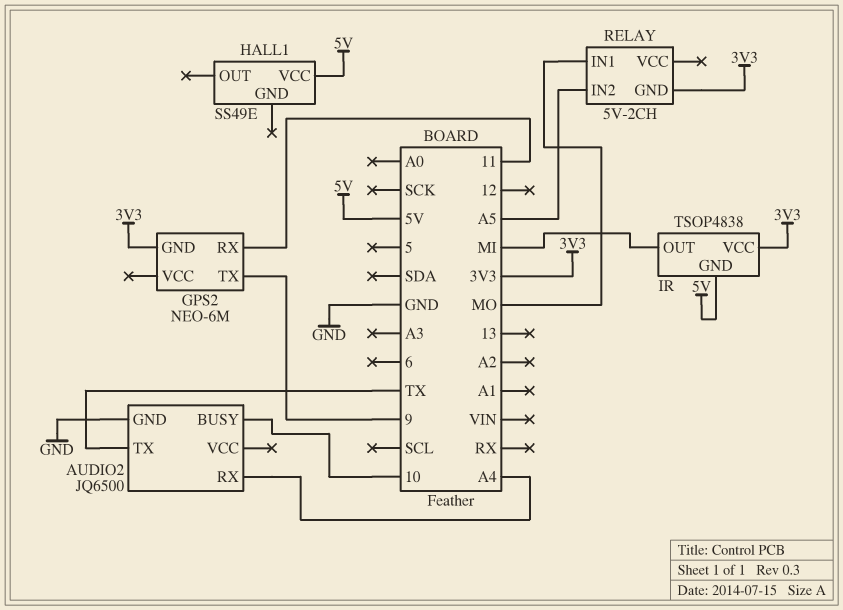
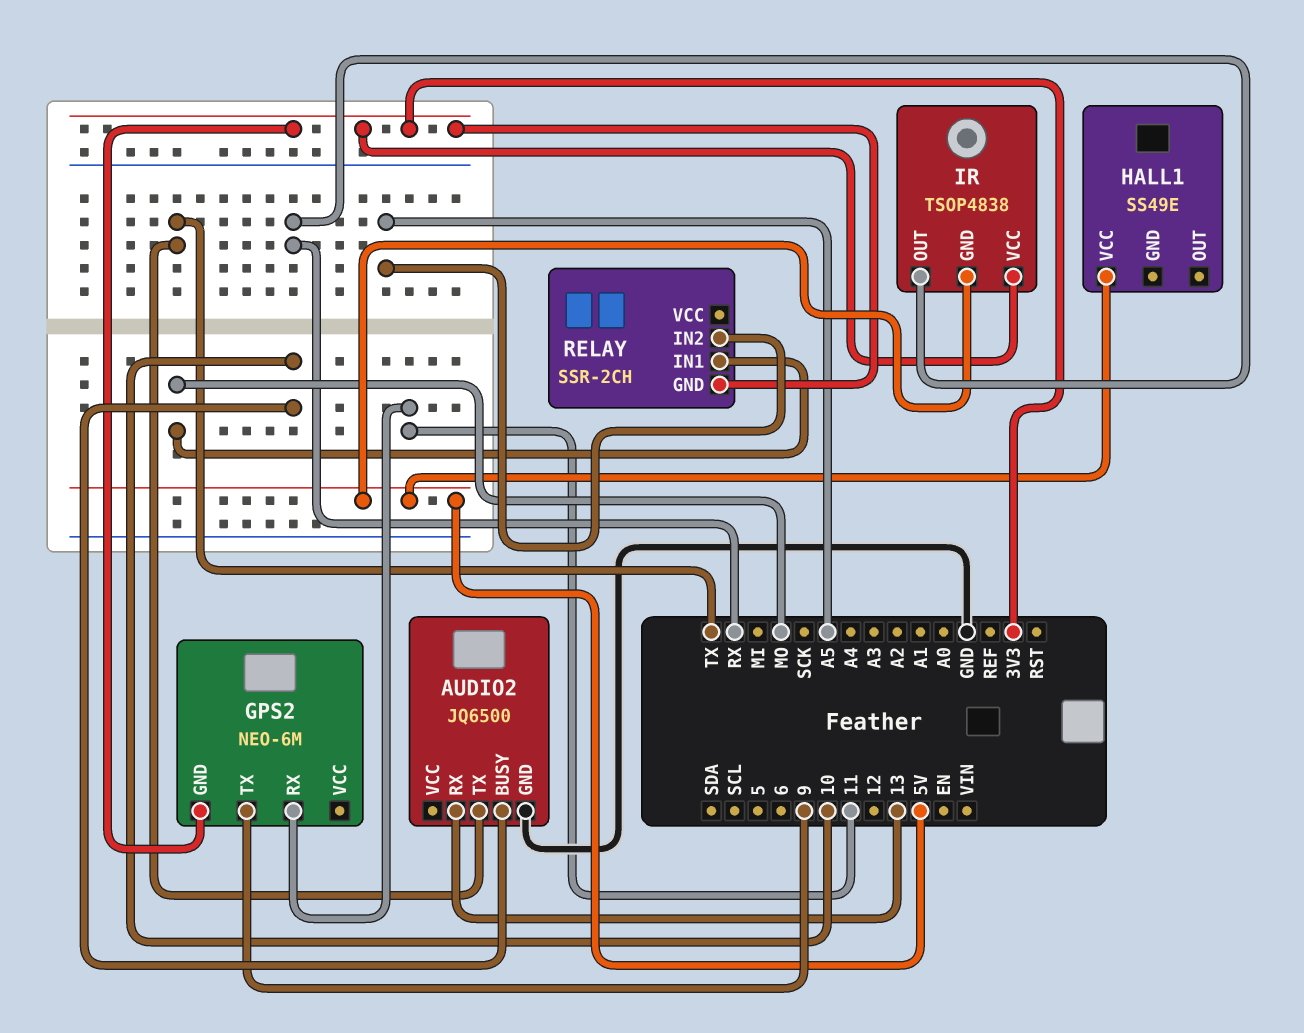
AUDIO2 pin RX: A4 -> 13
IR pin OUT: MI -> RX
RELAY: 5V-2CH -> SSR-2CH

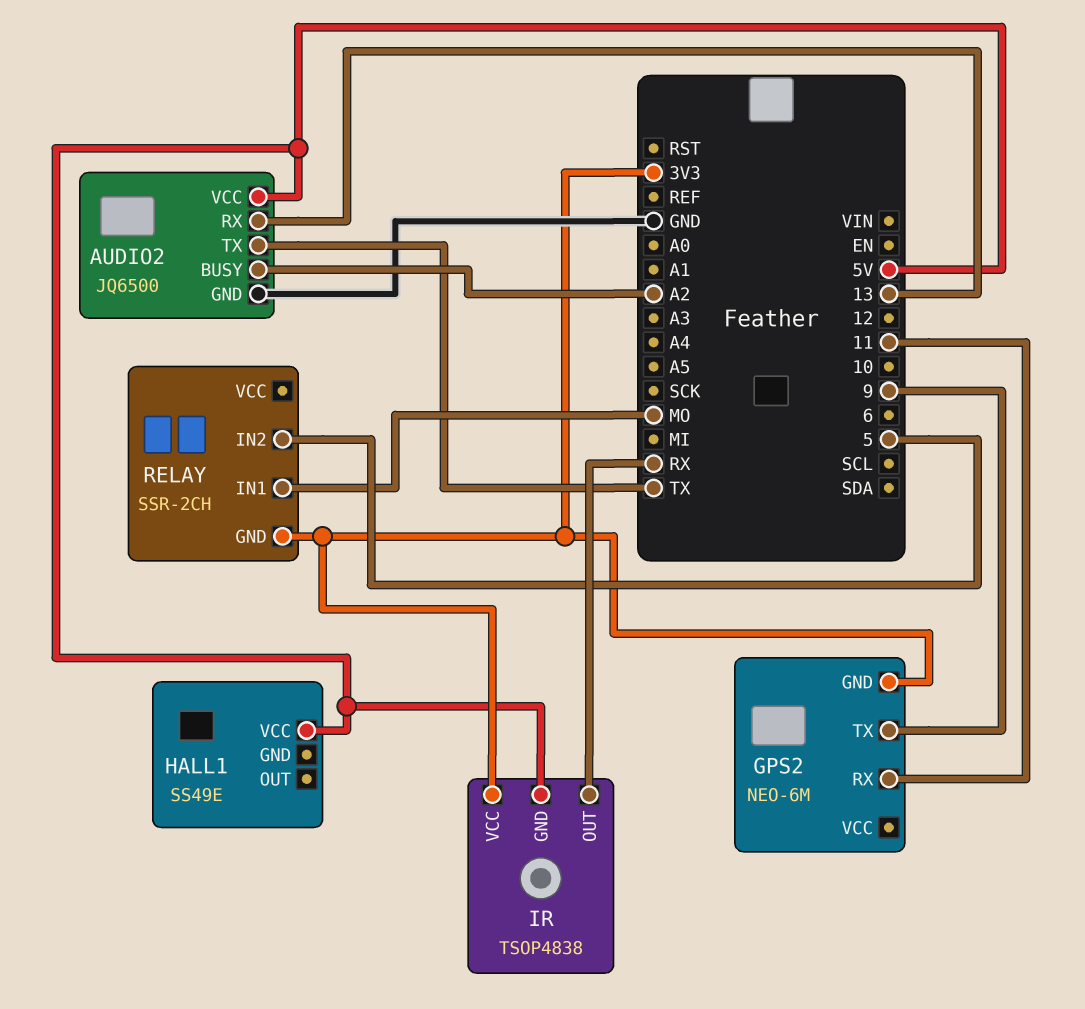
AUDIO2 pin BUSY: 10 -> A2
AUDIO2 pin VCC: none -> 5V
RELAY pin IN2: A5 -> 5

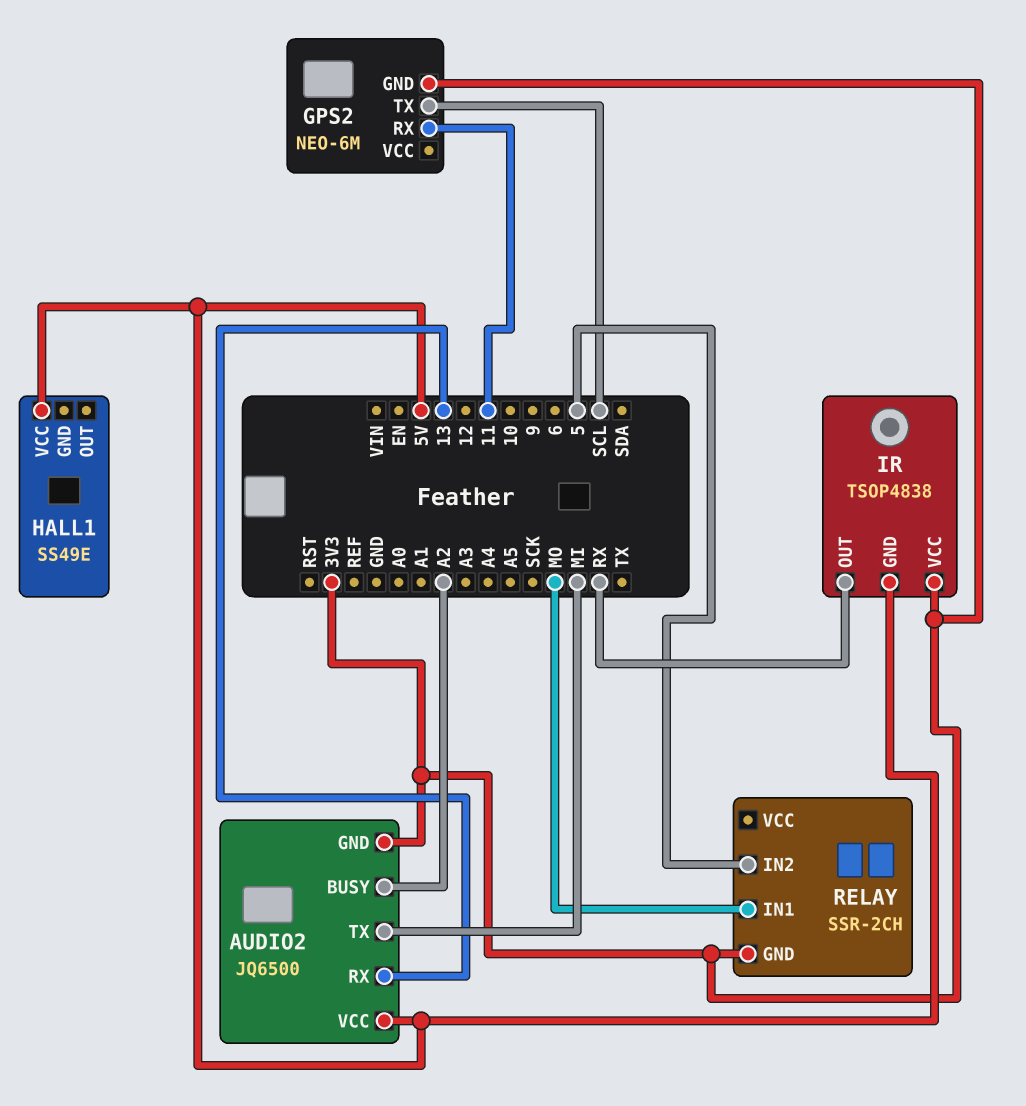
AUDIO2 pin GND: GND -> 3V3
AUDIO2 pin TX: TX -> MI
GPS2 pin TX: 9 -> SCL

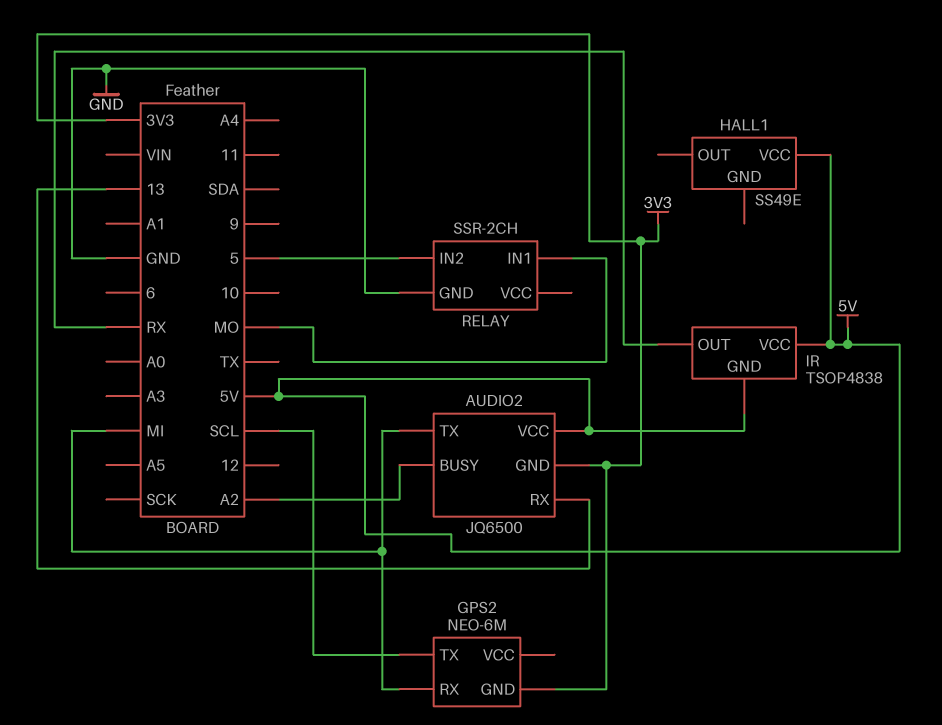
GPS2 pin RX: 11 -> MI
IR pin VCC: 3V3 -> 5V
RELAY pin GND: 3V3 -> GND

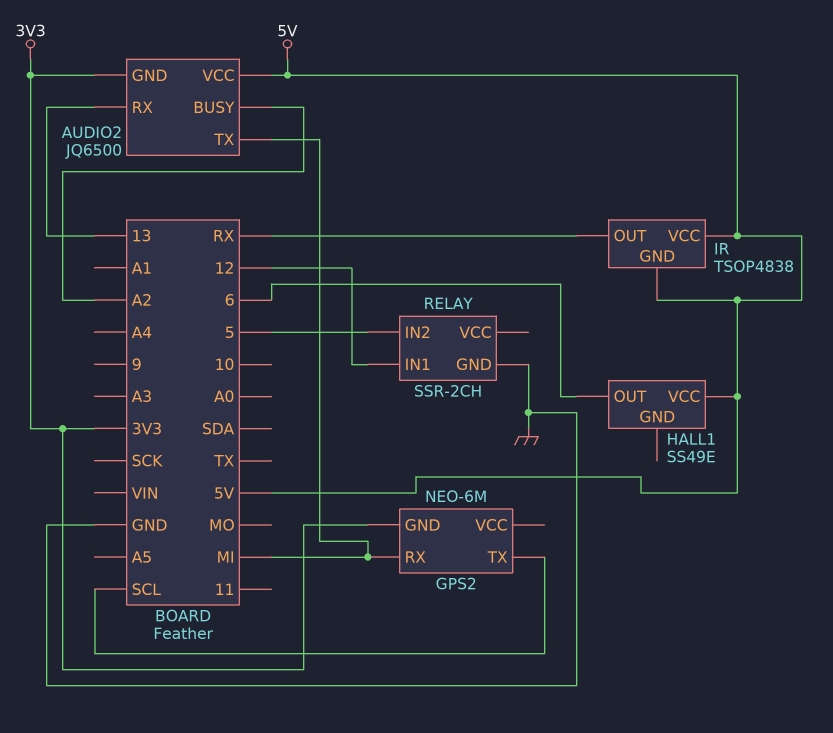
HALL1 pin OUT: none -> 6
RELAY pin IN1: MO -> 12

